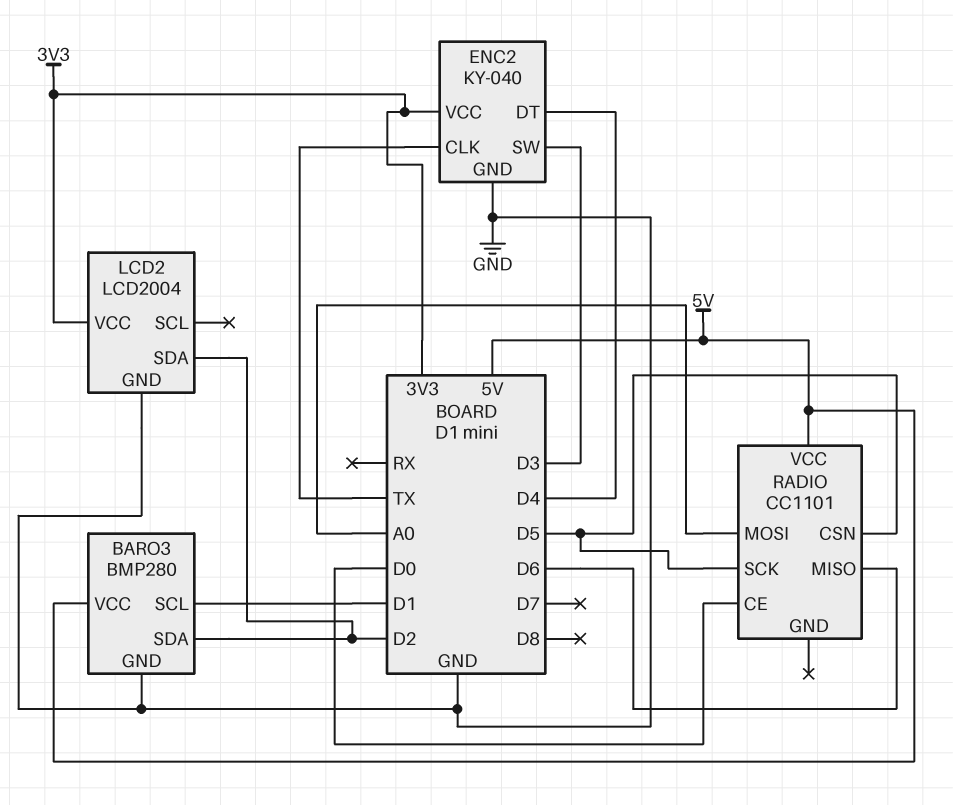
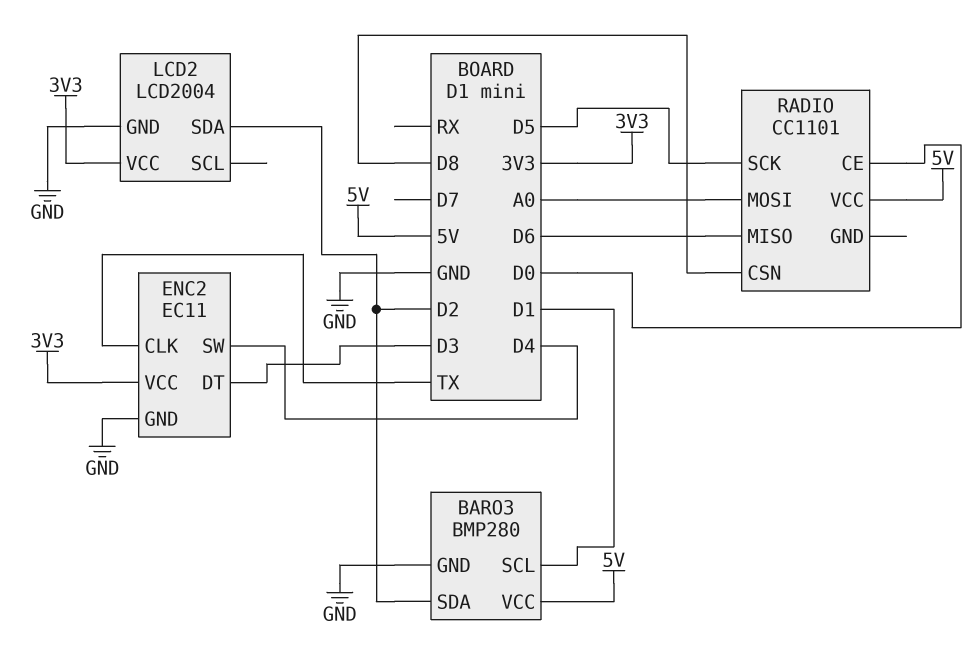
ENC2: KY-040 -> EC11
ENC2 pin DT: D4 -> D3
ENC2 pin SW: D3 -> D4
RADIO pin CSN: D5 -> D8

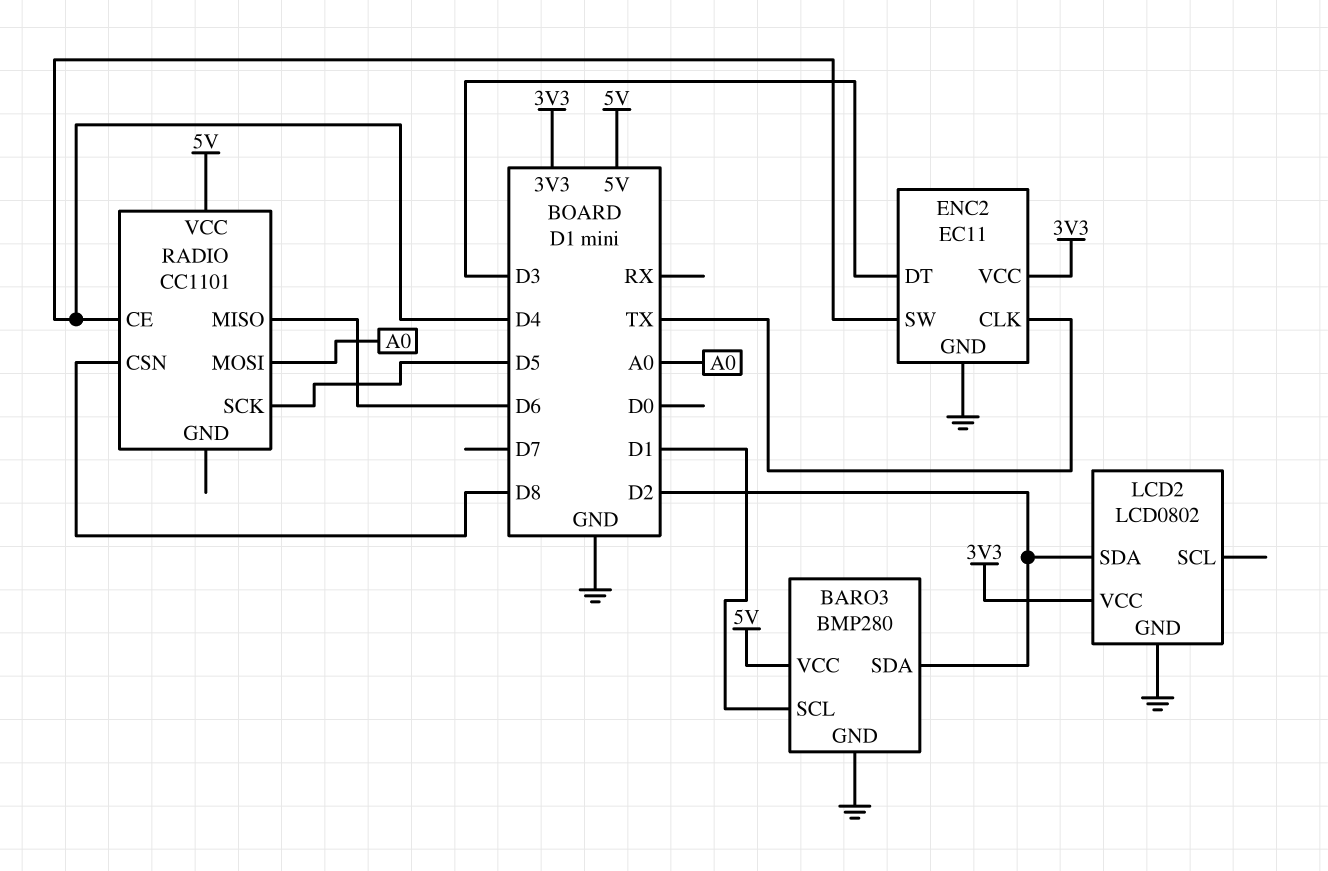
LCD2: LCD2004 -> LCD0802
RADIO pin CE: D0 -> D4

